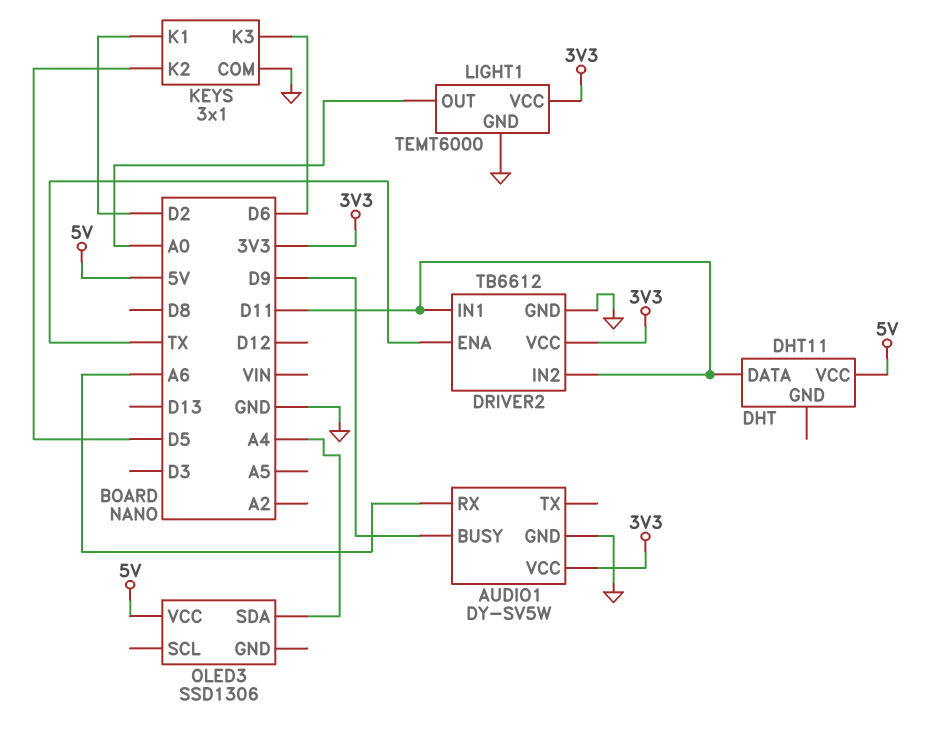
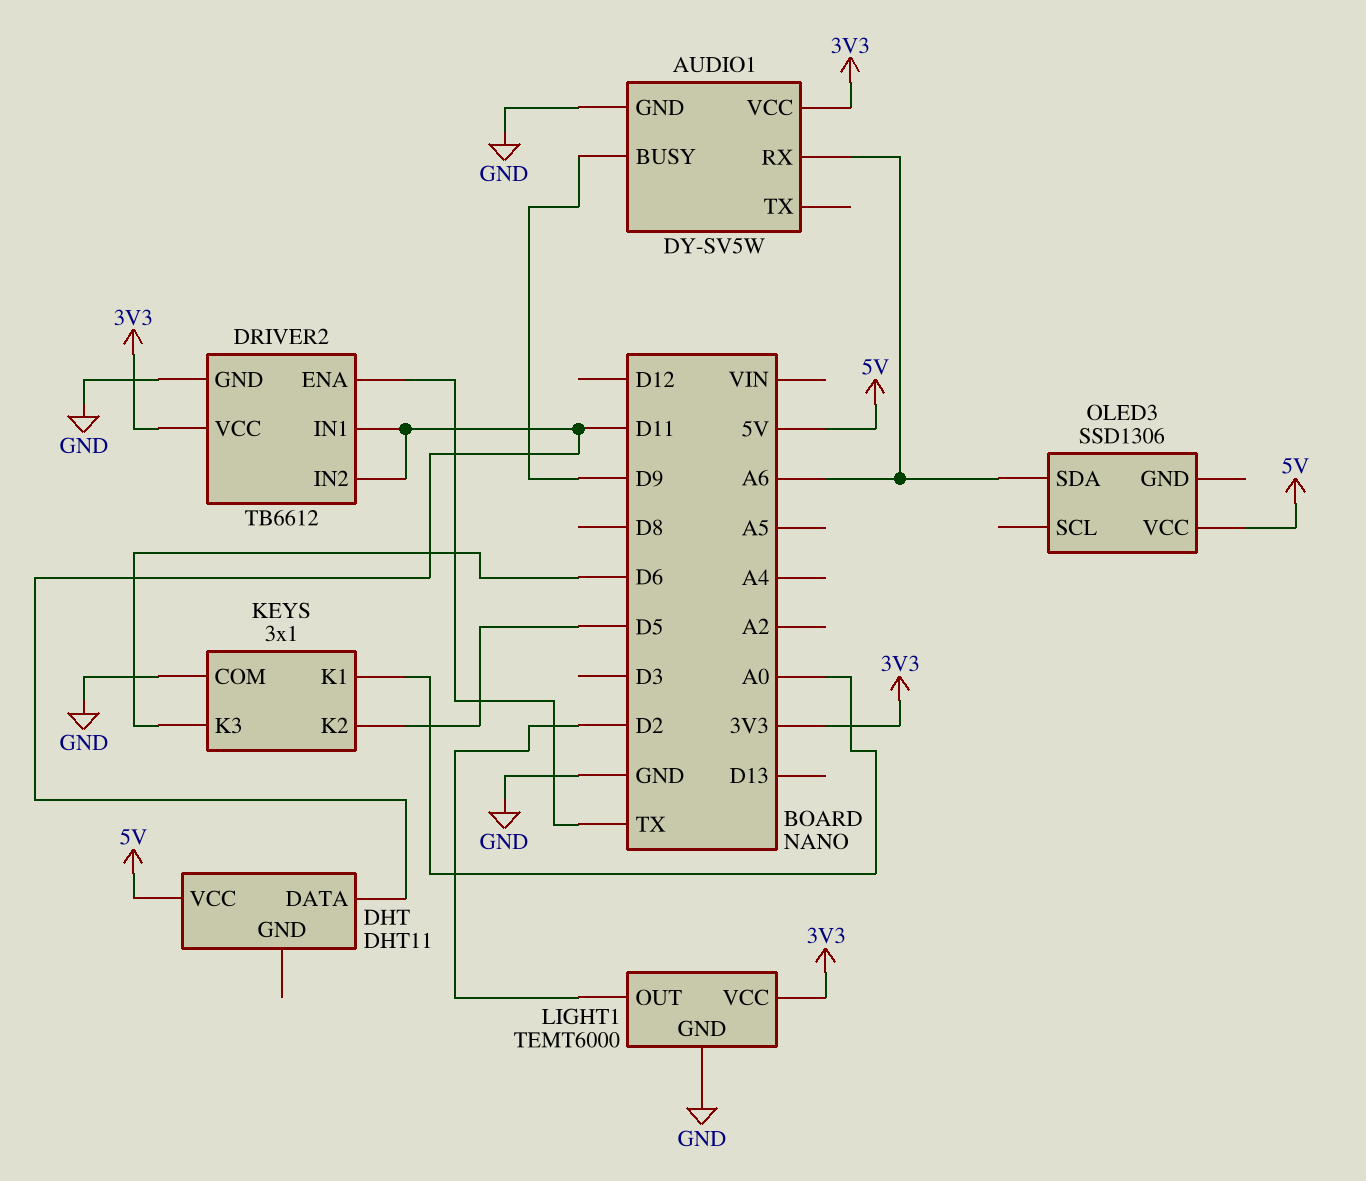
KEYS pin K1: D2 -> A0
LIGHT1 pin OUT: A0 -> D2
OLED3 pin SDA: A4 -> A6

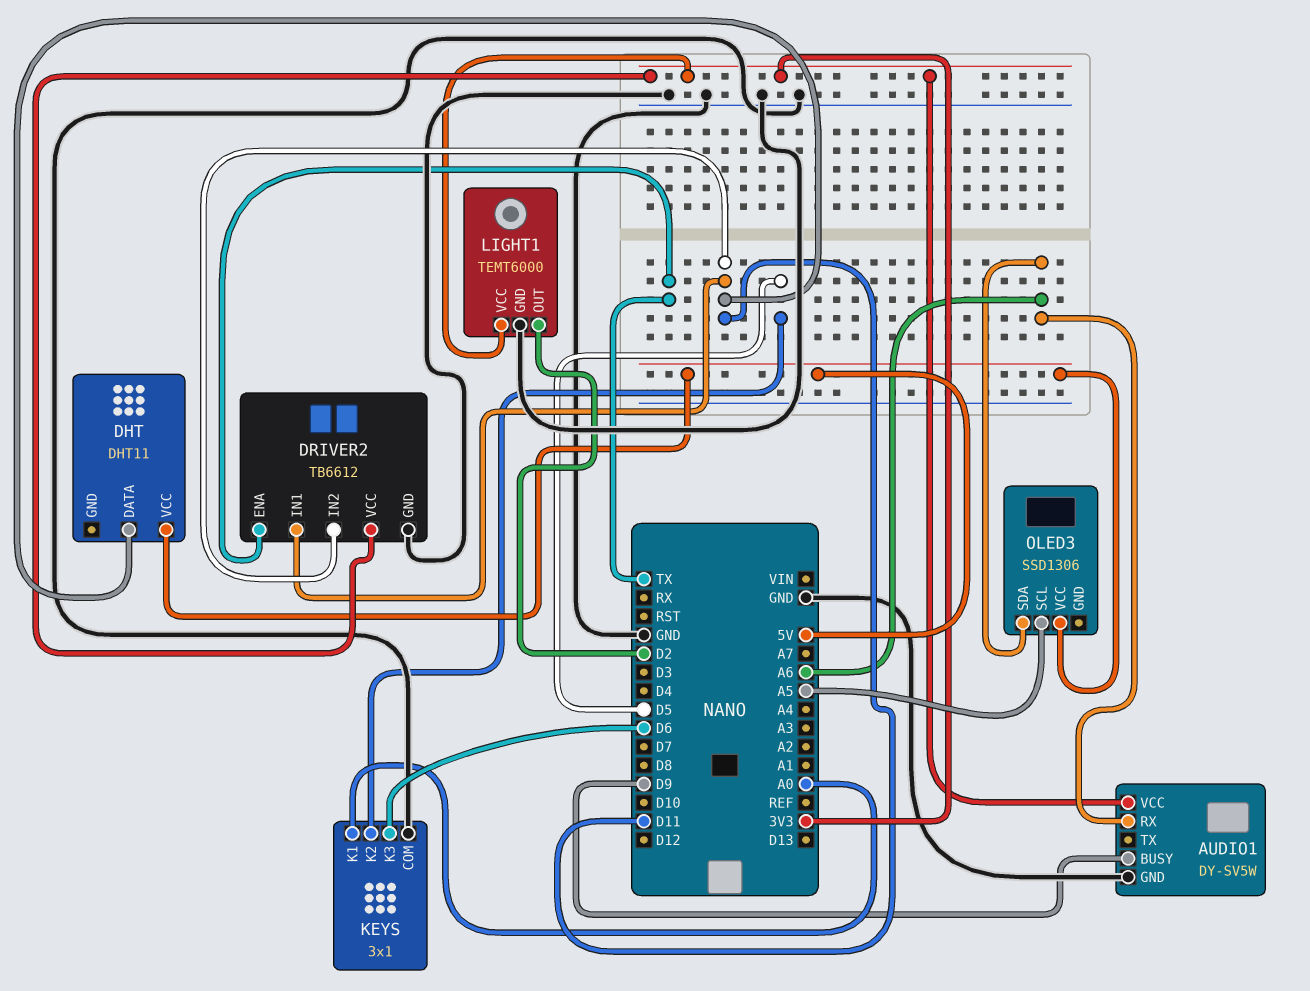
OLED3 pin SCL: none -> A5

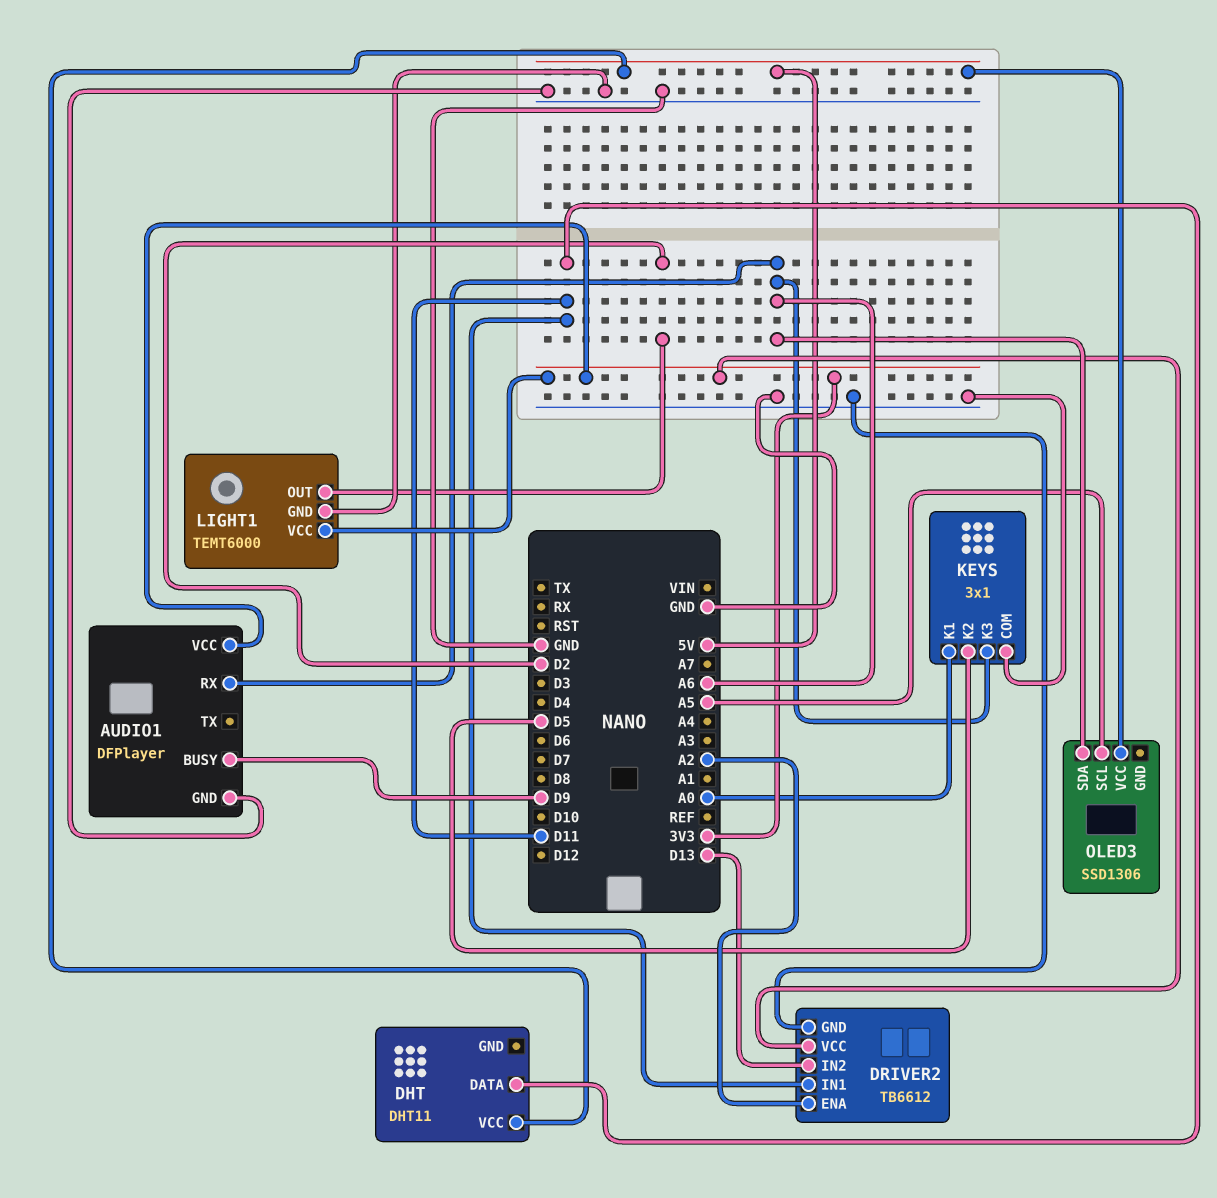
AUDIO1: DY-SV5W -> DFPlayer
DRIVER2 pin ENA: TX -> A2
DRIVER2 pin IN2: D11 -> D13
KEYS pin K3: D6 -> A6

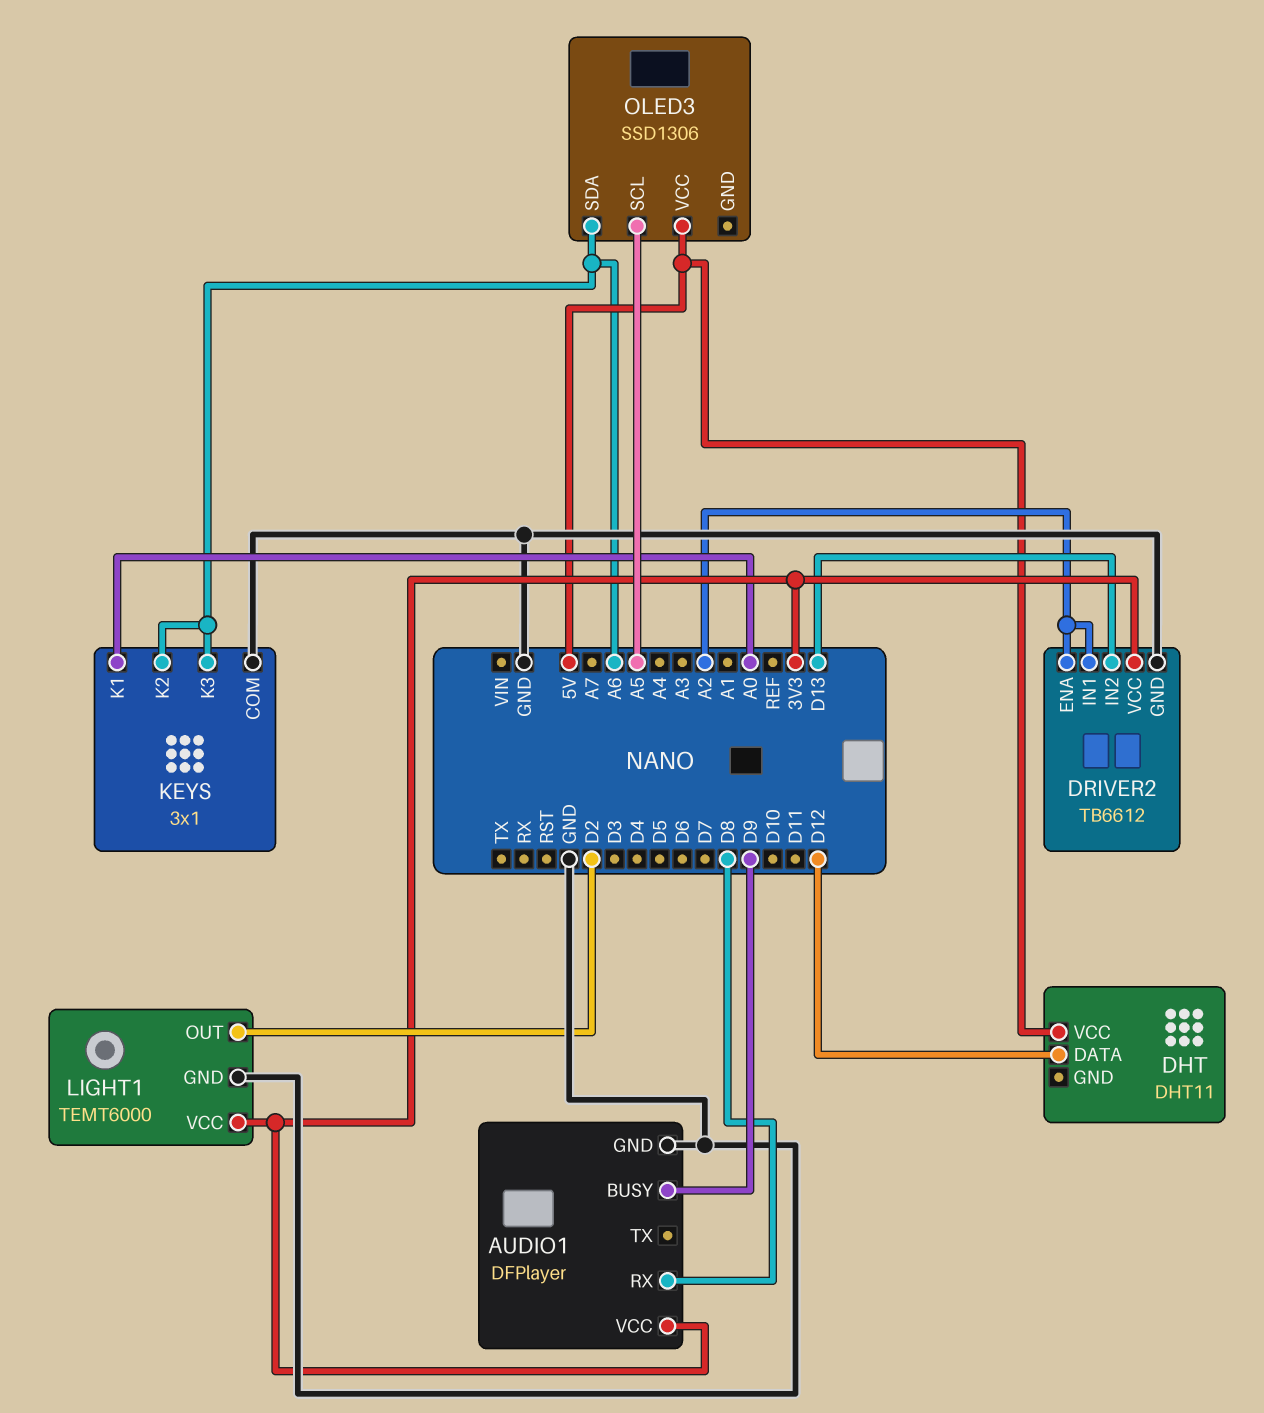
AUDIO1 pin RX: A6 -> D8
DHT pin DATA: D11 -> D12
DRIVER2 pin IN1: D11 -> A2
KEYS pin K2: D5 -> A6

